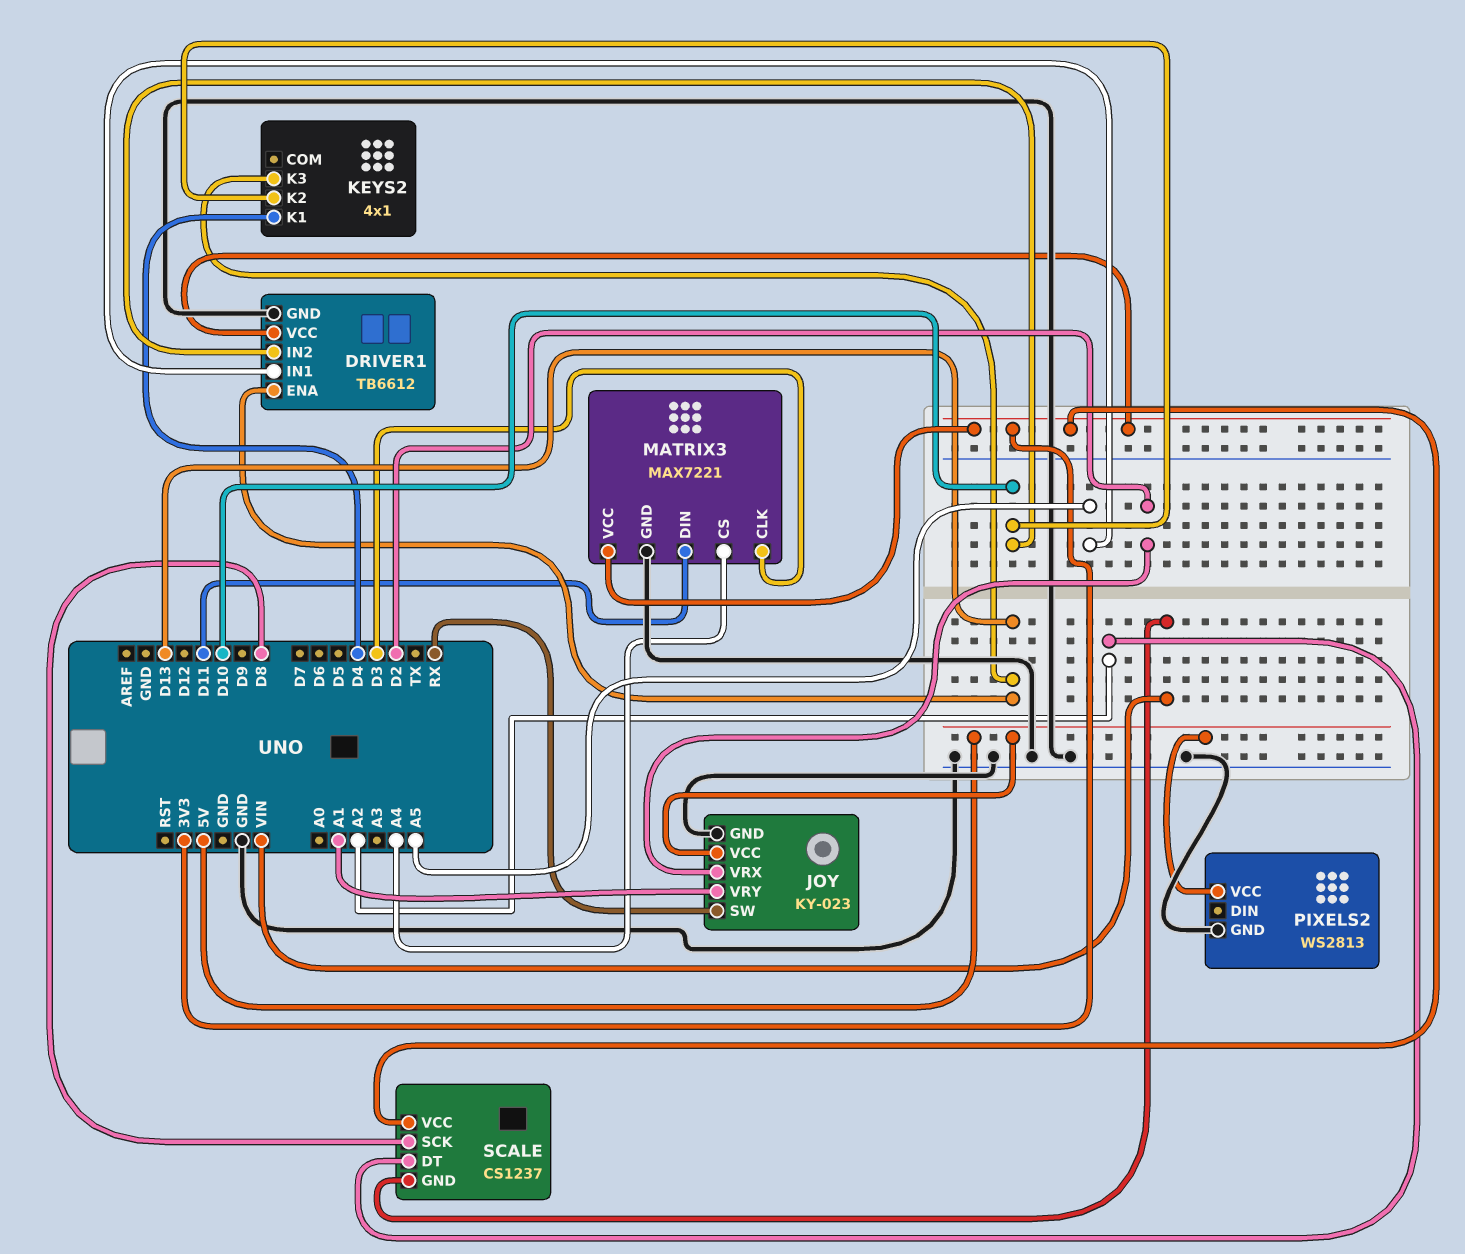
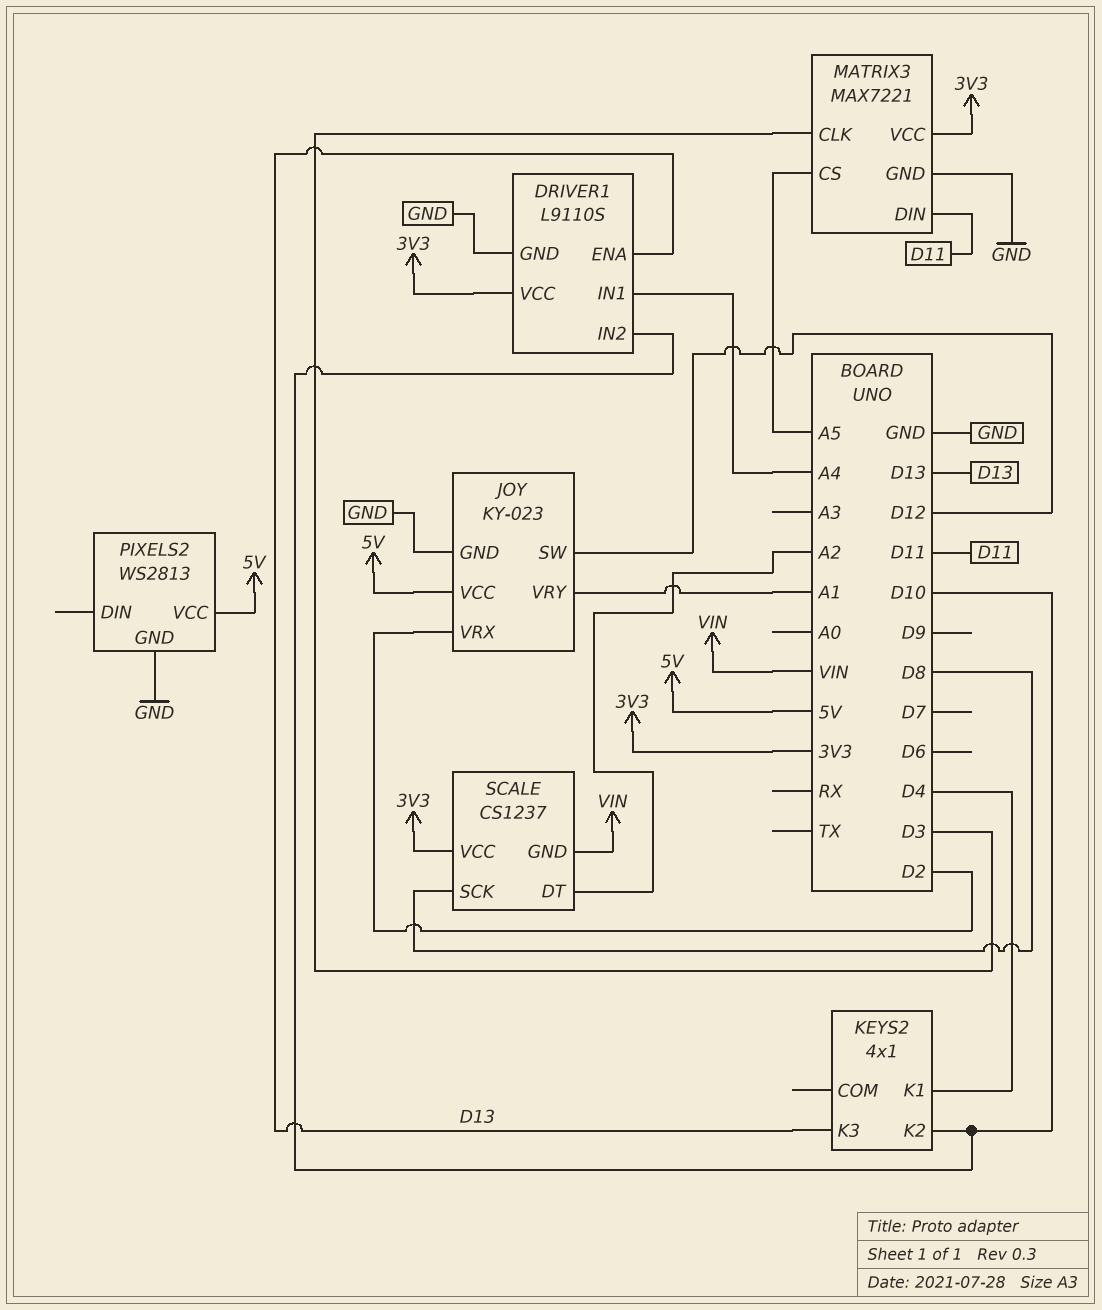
DRIVER1: TB6612 -> L9110S
DRIVER1 pin IN1: A5 -> A4
JOY pin SW: RX -> D12
MATRIX3 pin CS: A4 -> A5

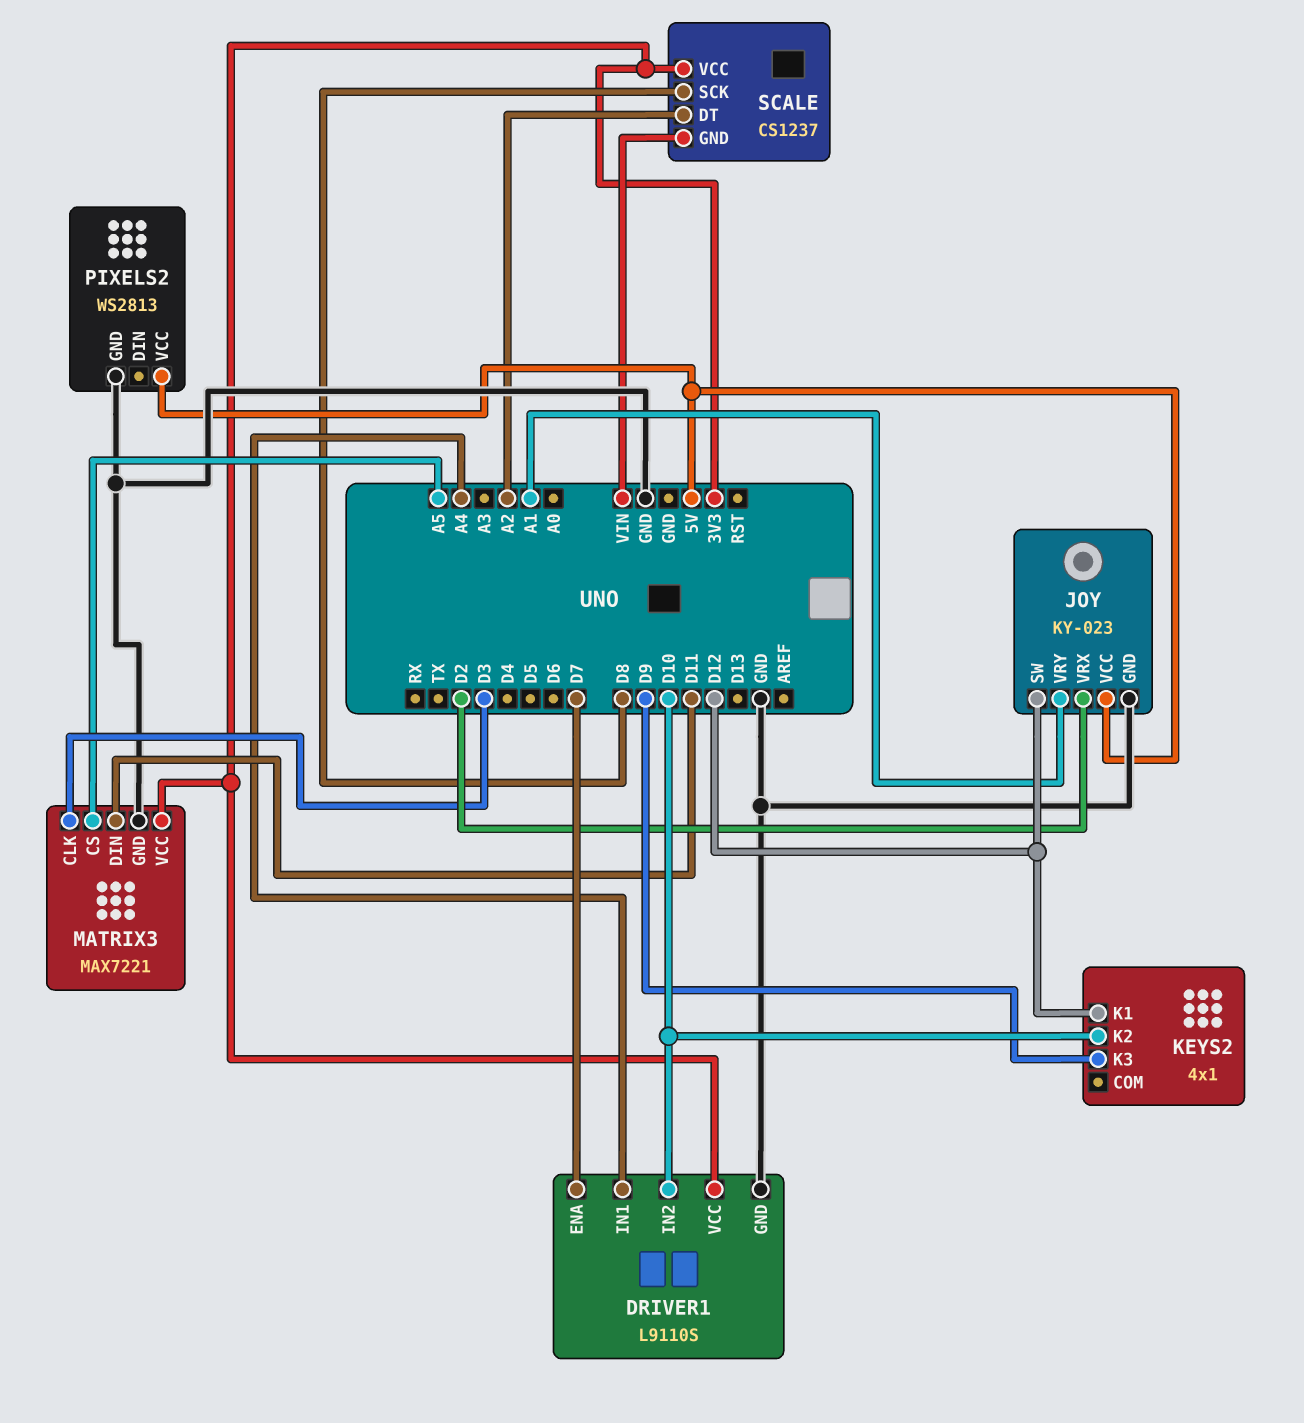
DRIVER1 pin ENA: D13 -> D7
KEYS2 pin K1: D4 -> D12
KEYS2 pin K3: D13 -> D9

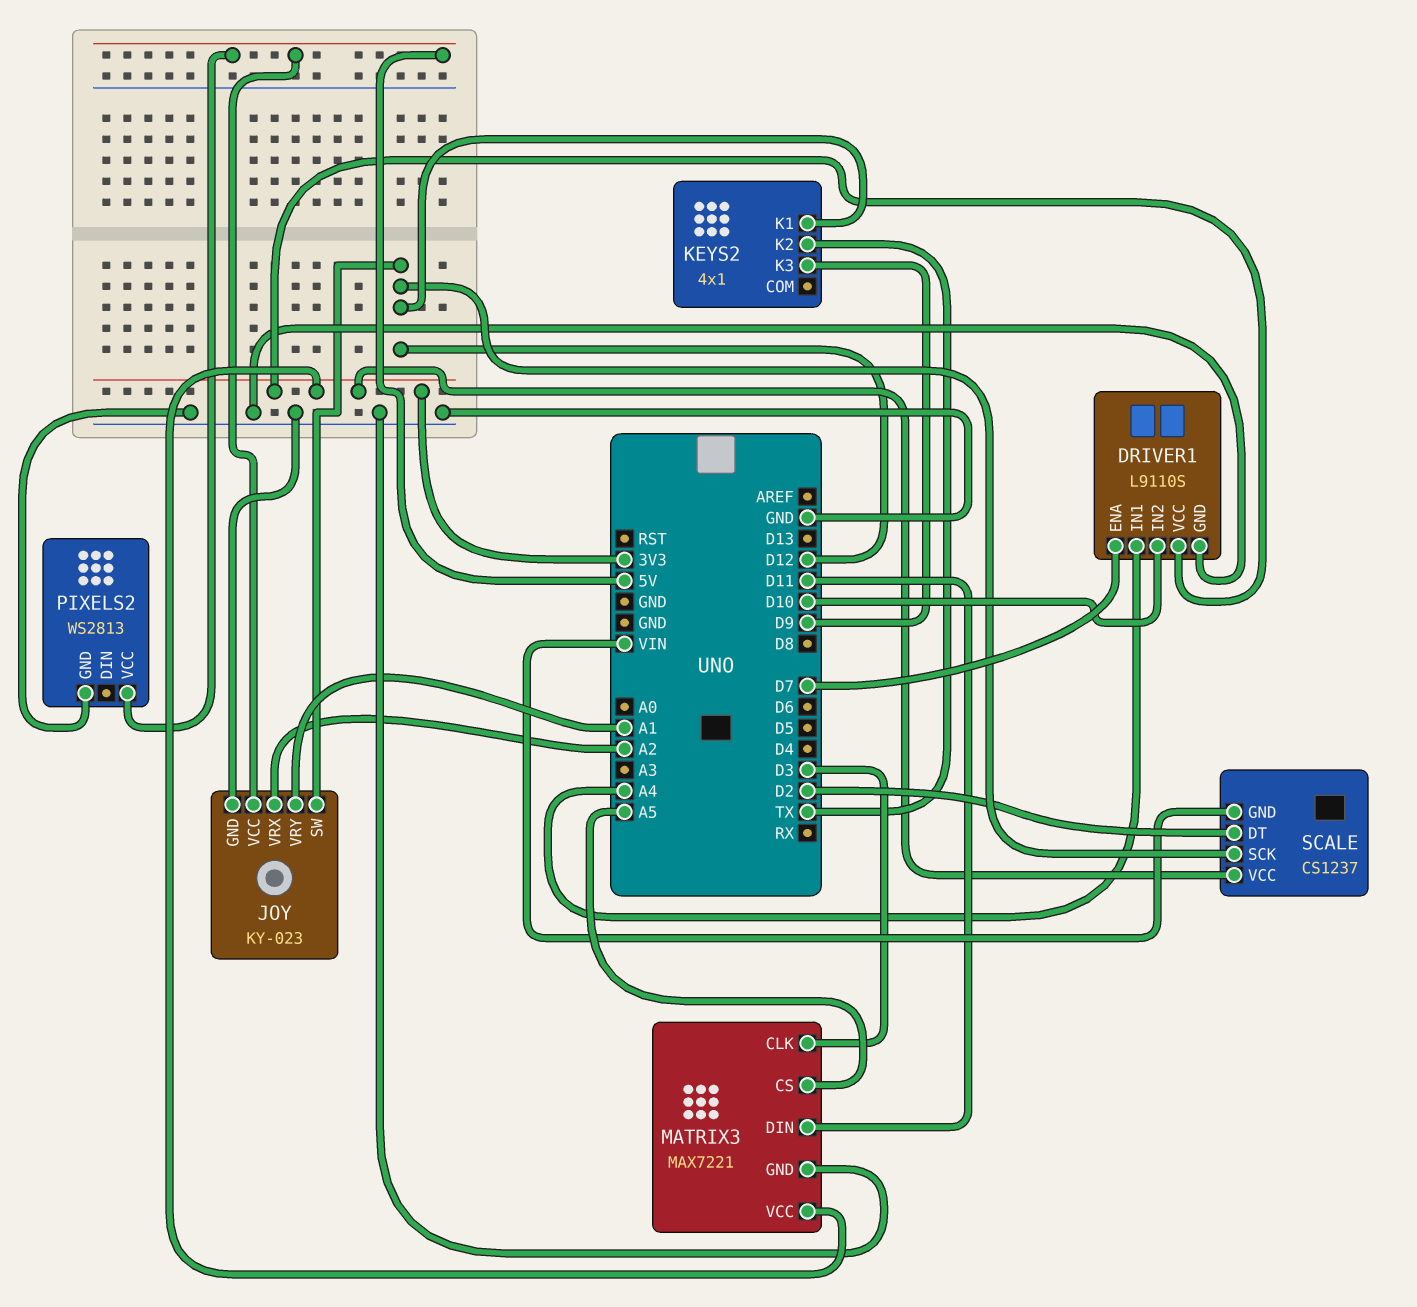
JOY pin VRX: D2 -> A2
KEYS2 pin K2: D10 -> TX
SCALE pin DT: A2 -> D2
SCALE pin SCK: D8 -> D12

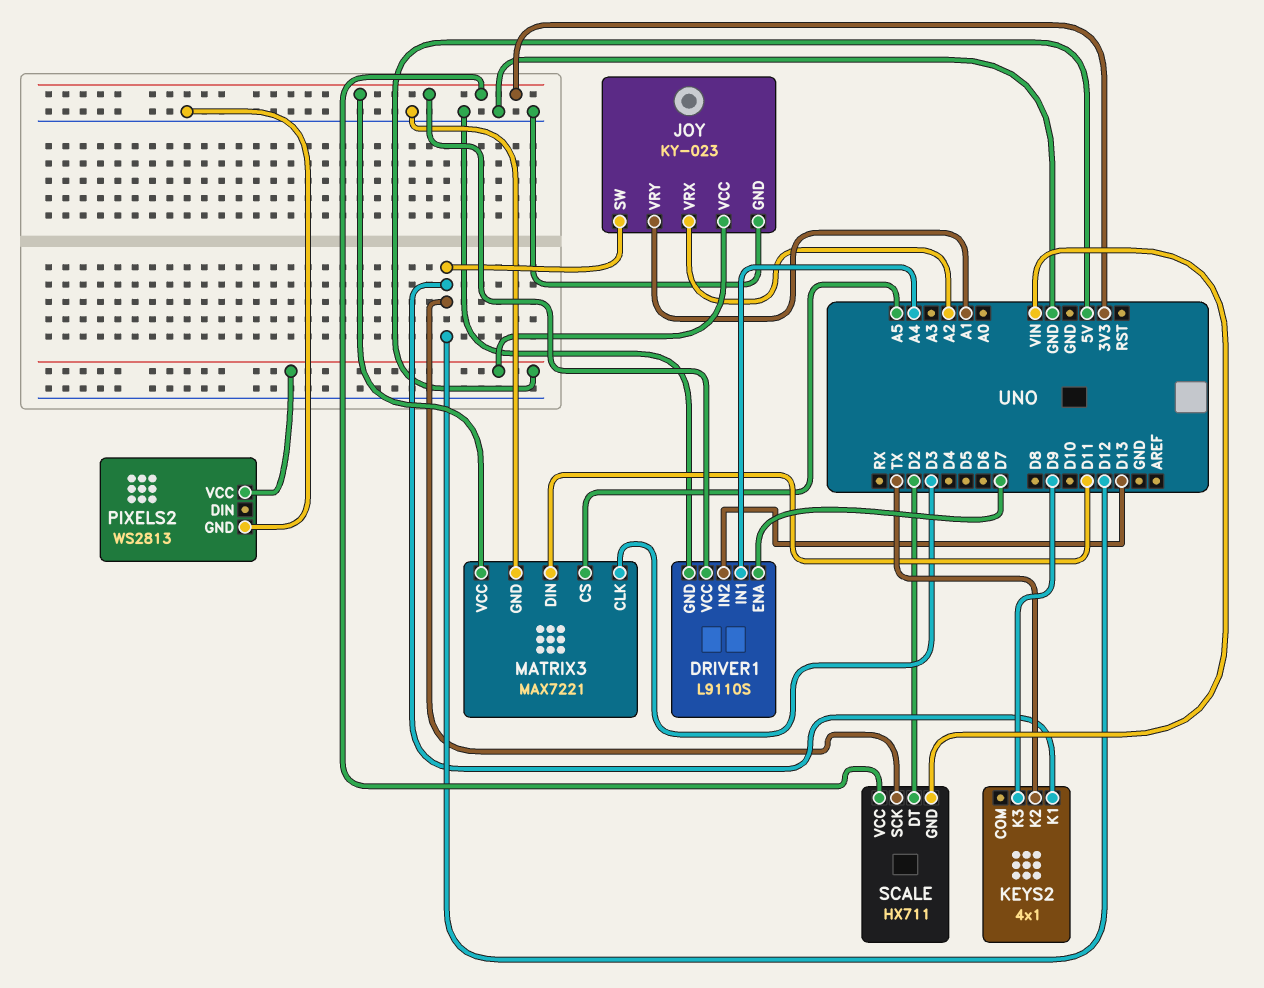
DRIVER1 pin IN2: D10 -> D13
SCALE: CS1237 -> HX711

